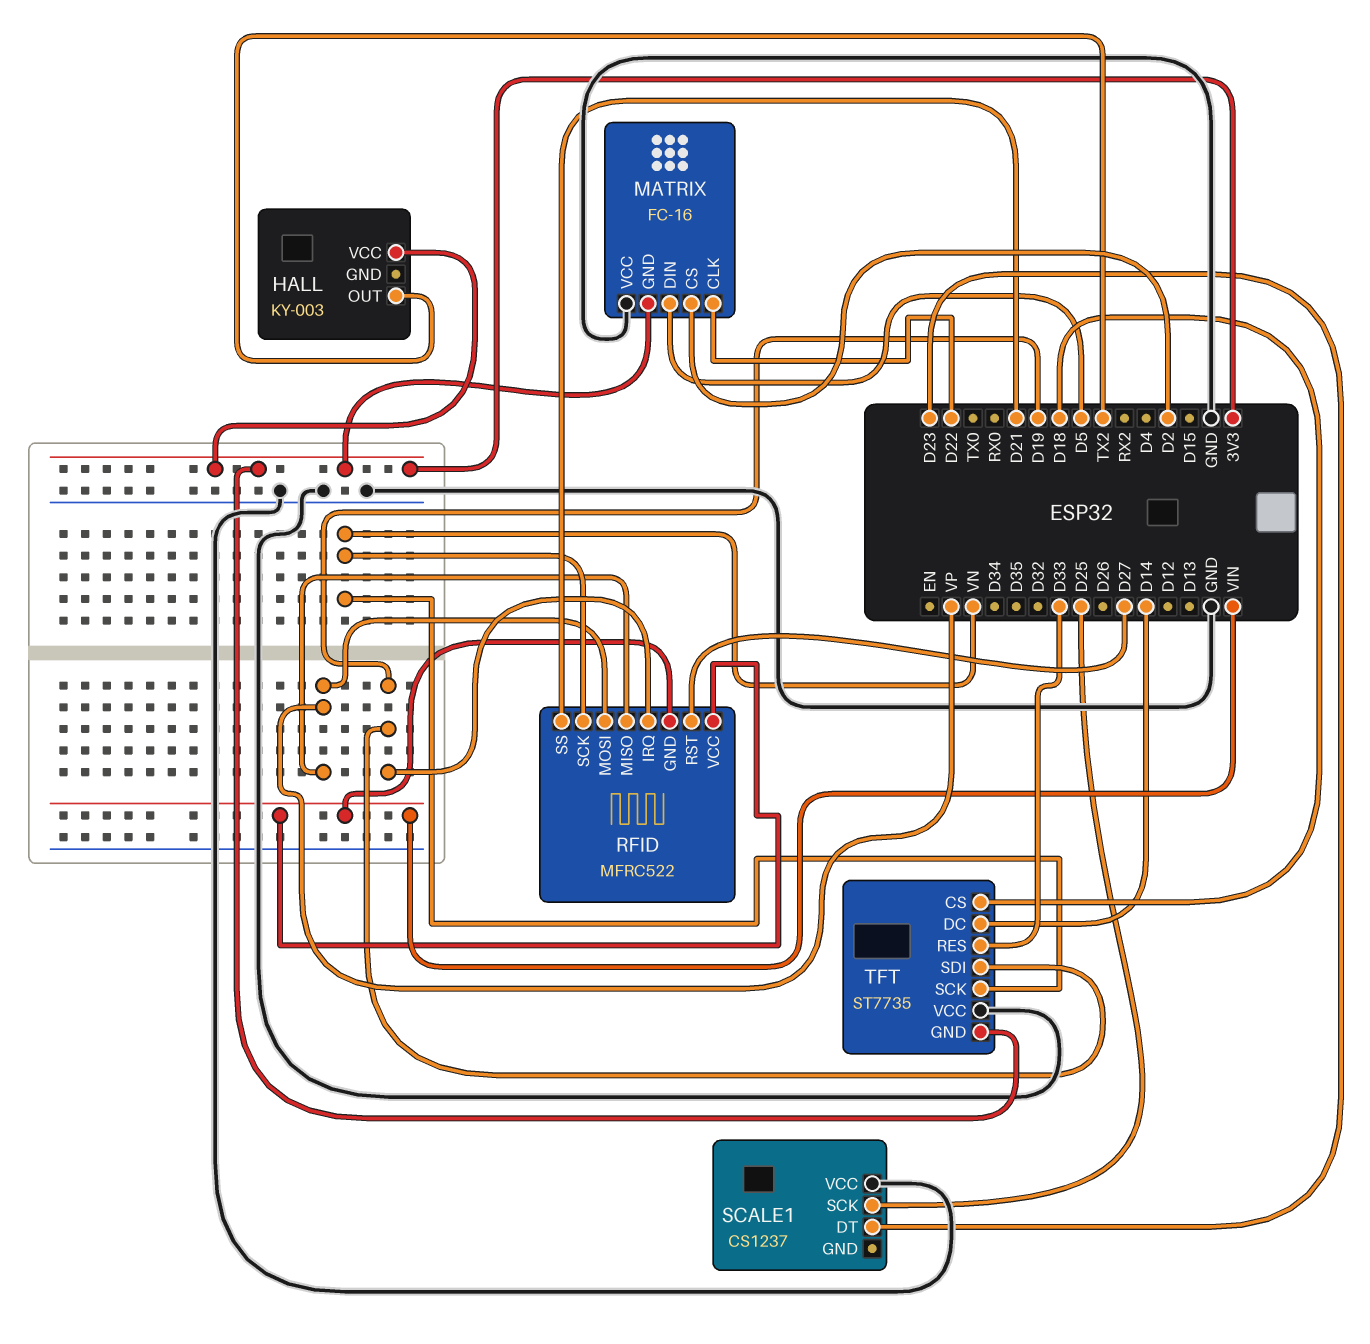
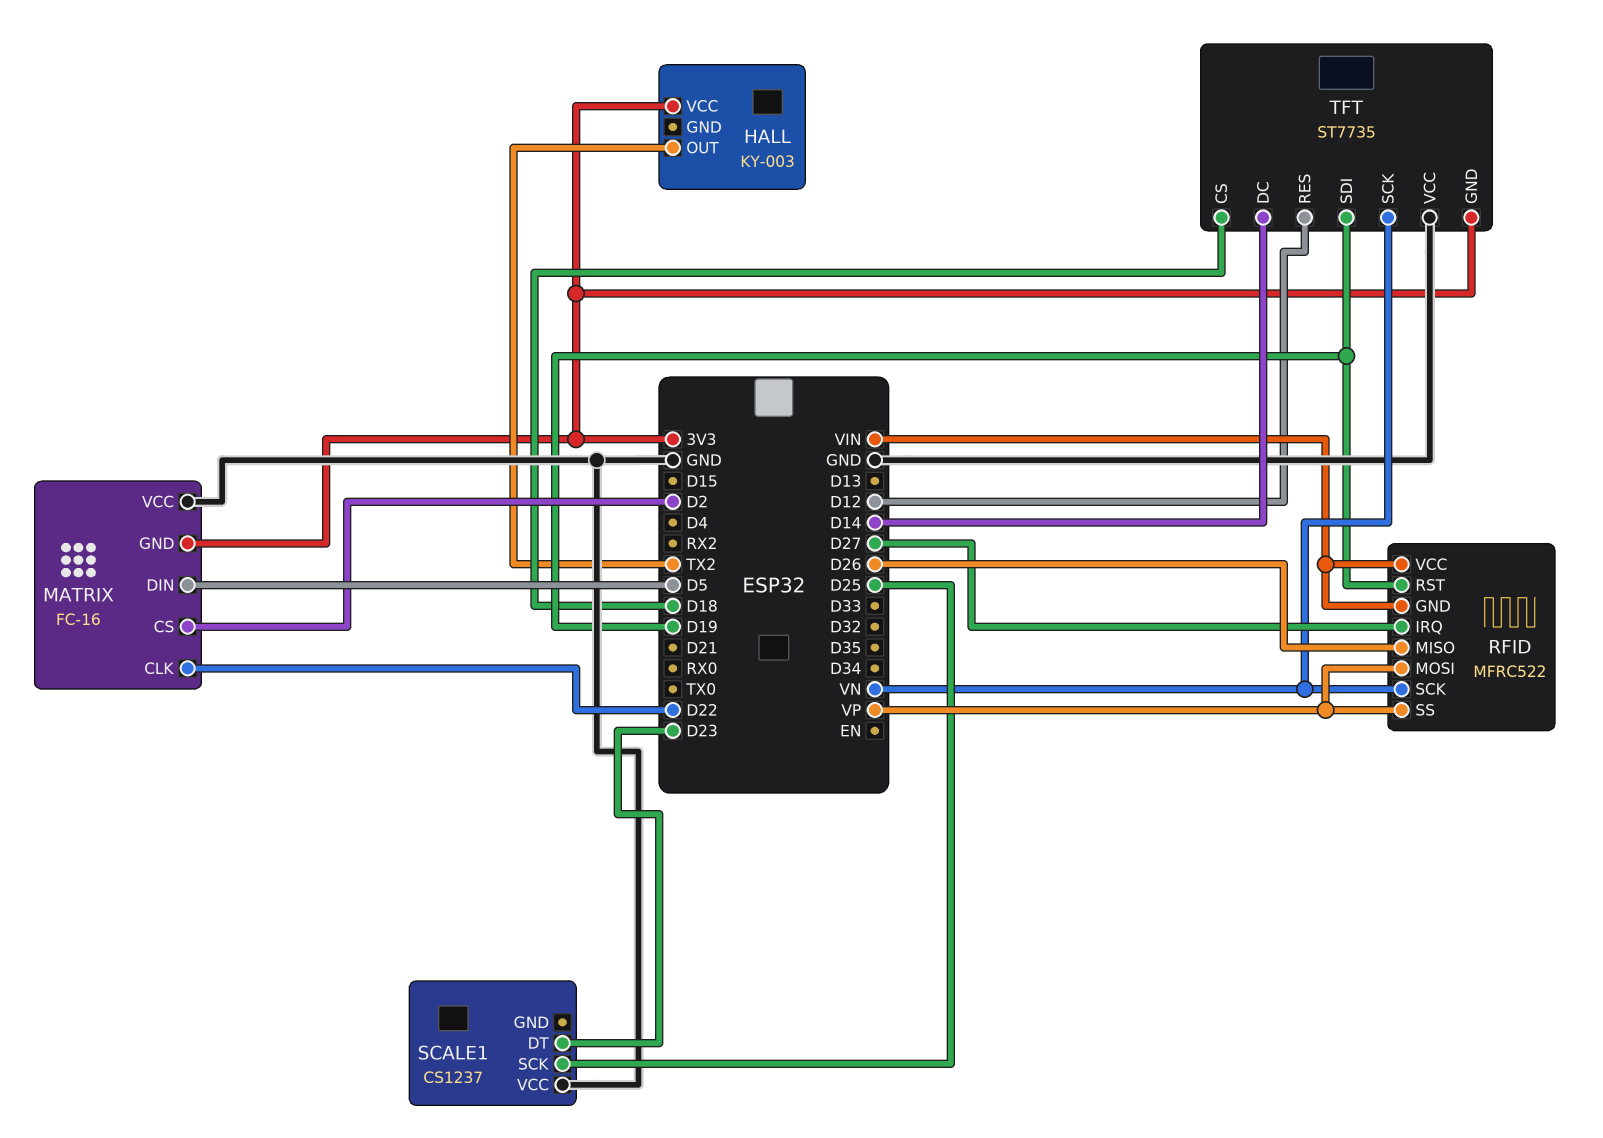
RFID pin IRQ: D19 -> D27
RFID pin MISO: VP -> D26
RFID pin RST: D27 -> D19
RFID pin SS: D21 -> VP
TFT pin RES: D33 -> D12

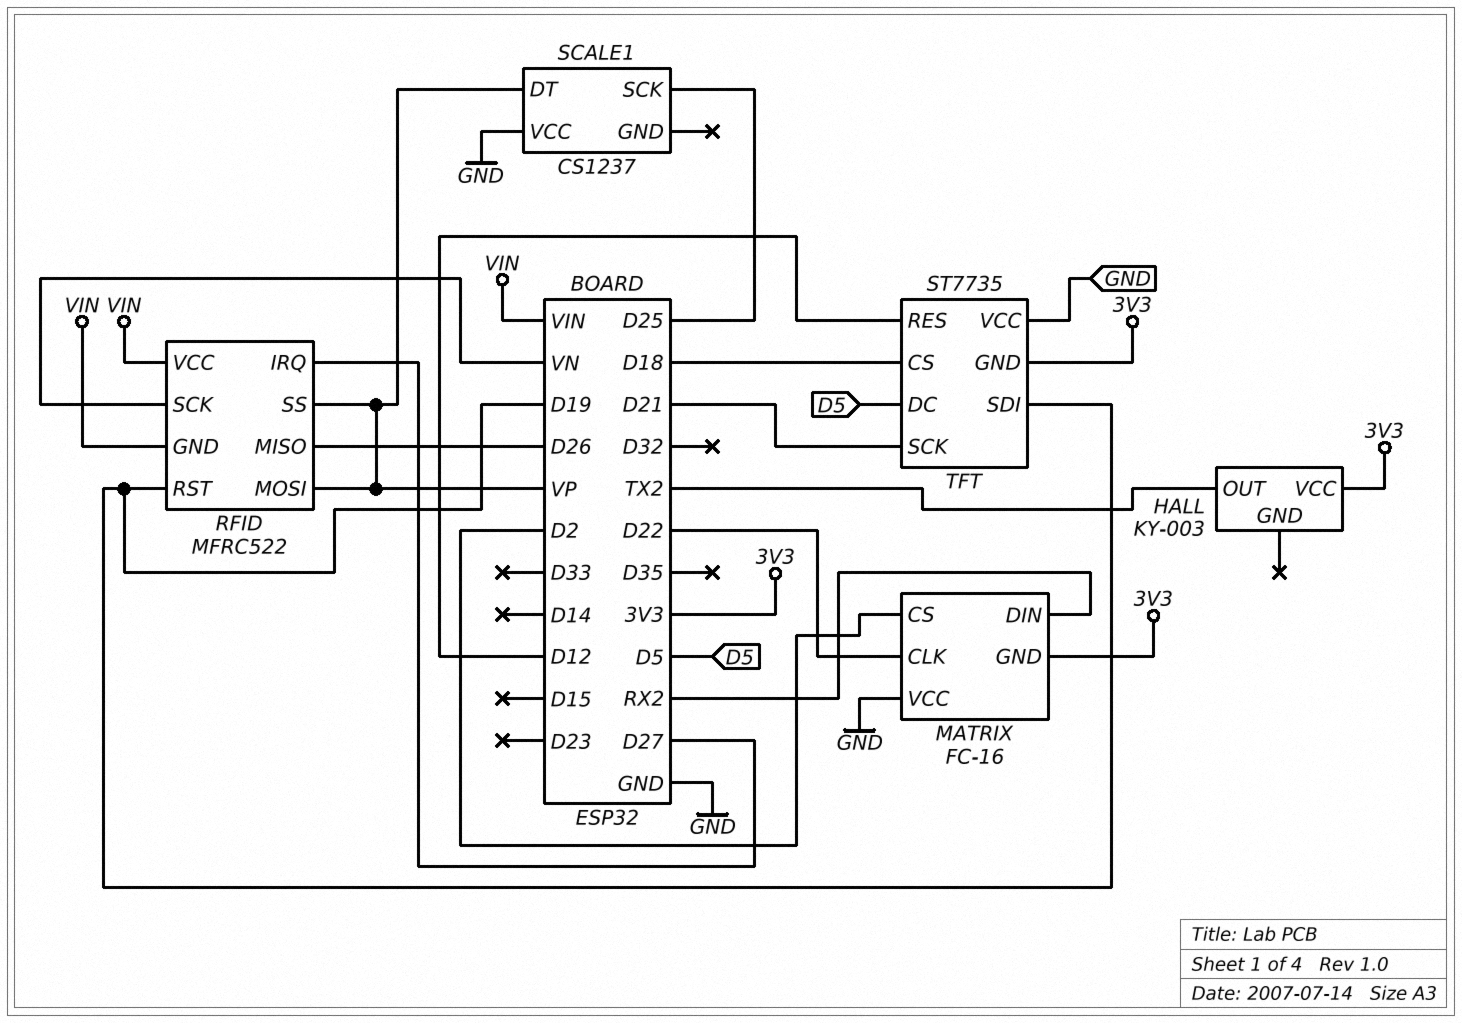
MATRIX pin DIN: D5 -> RX2
SCALE1 pin DT: D23 -> VP
TFT pin DC: D14 -> D5
TFT pin SCK: VN -> D21

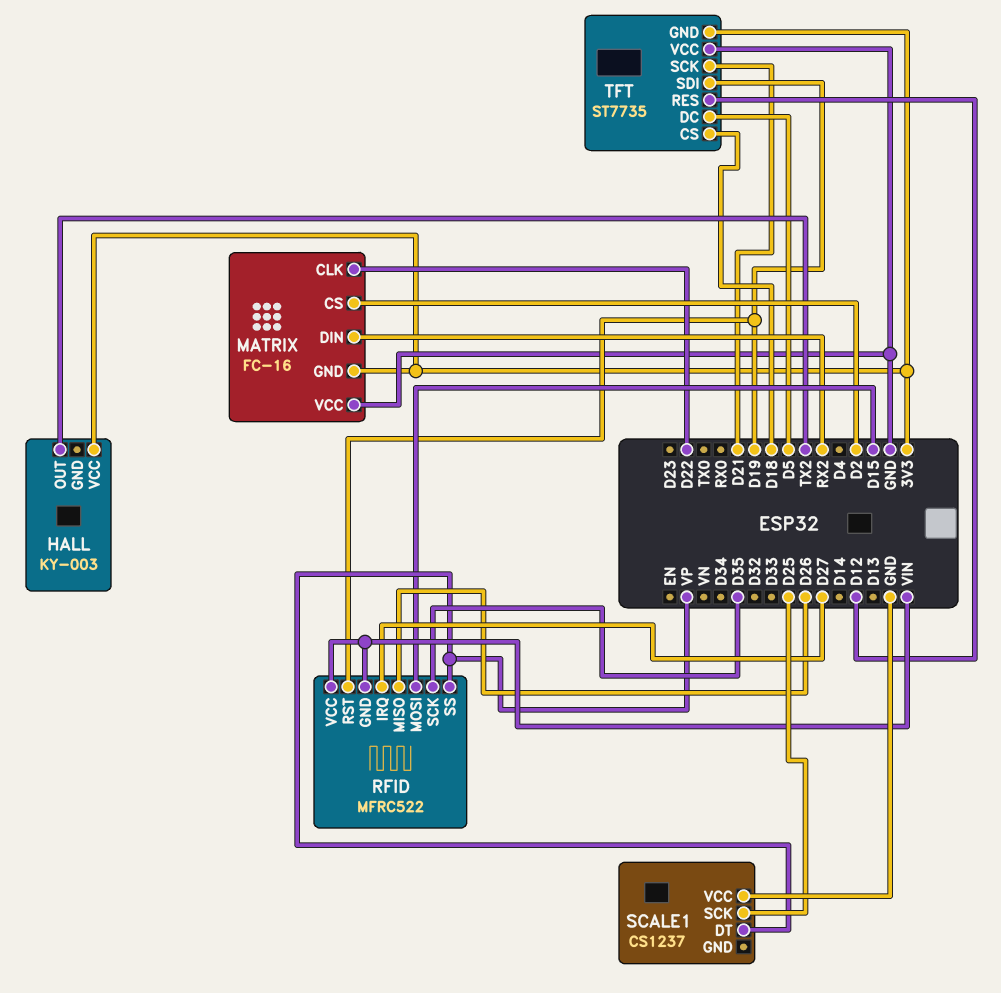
RFID pin MOSI: VP -> D15
RFID pin SCK: VN -> D35

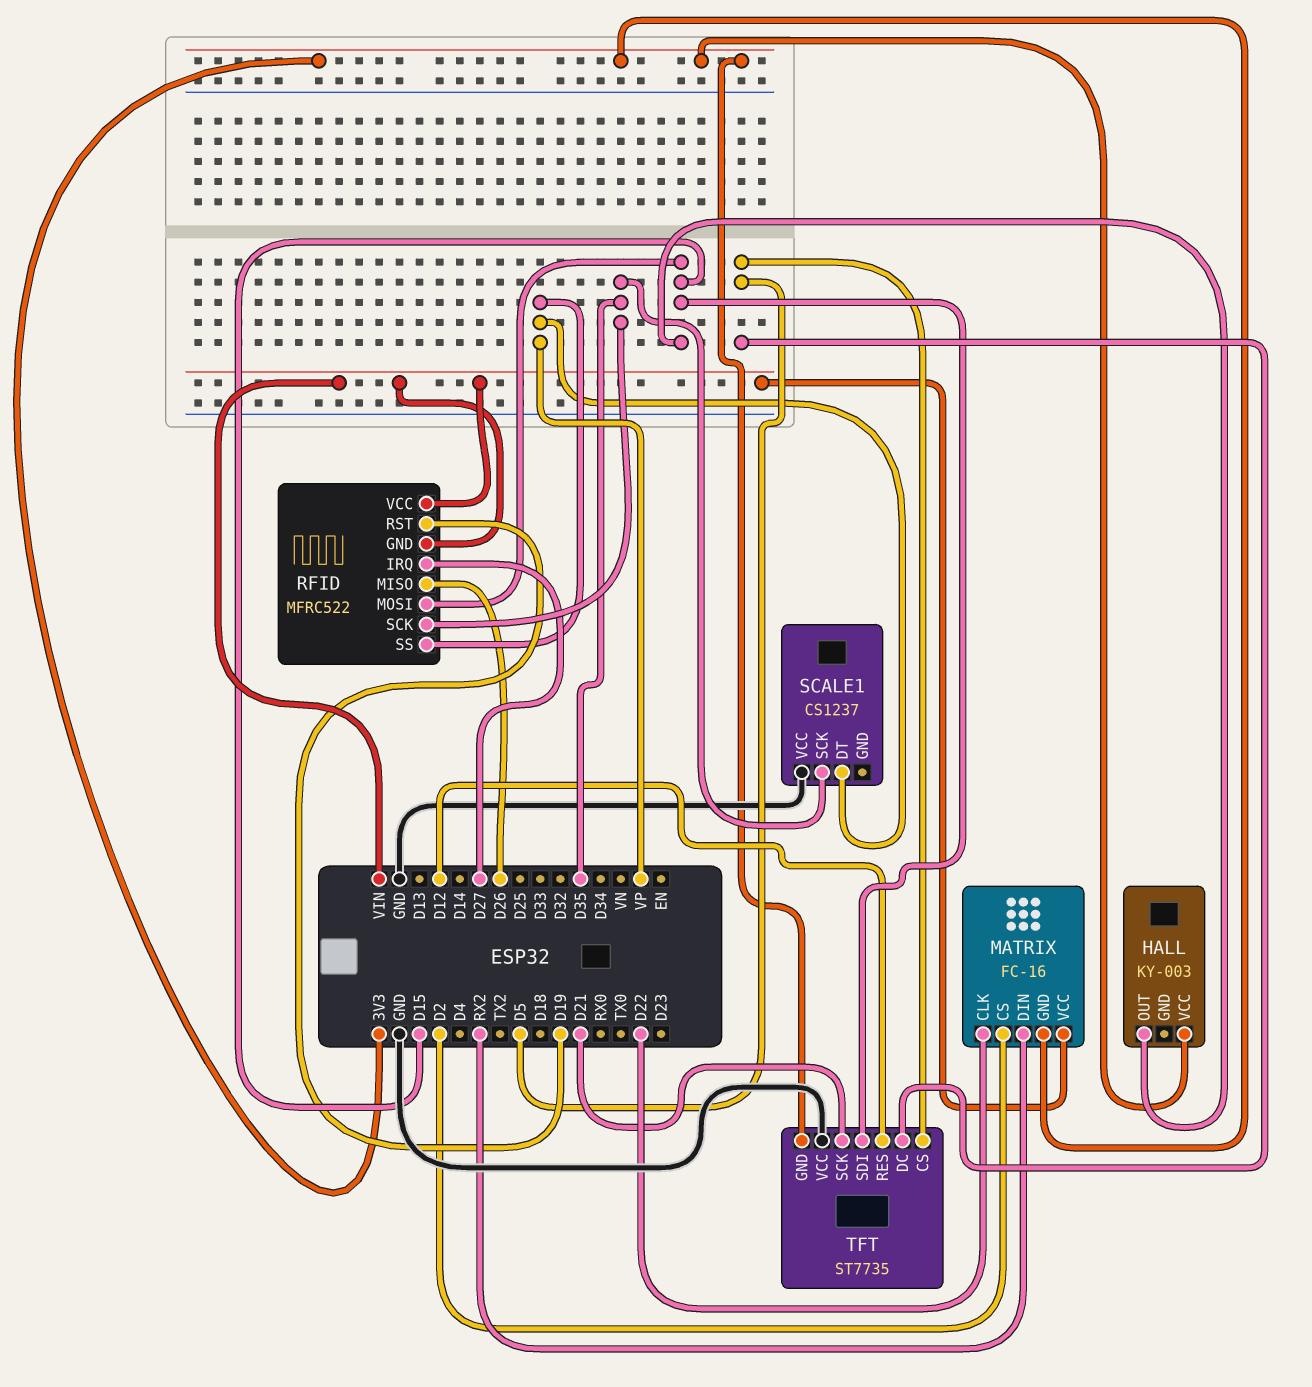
HALL pin OUT: TX2 -> D15
MATRIX pin VCC: GND -> VIN
SCALE1 pin SCK: D25 -> D35
TFT pin CS: D18 -> D5
TFT pin SDI: D19 -> D15

